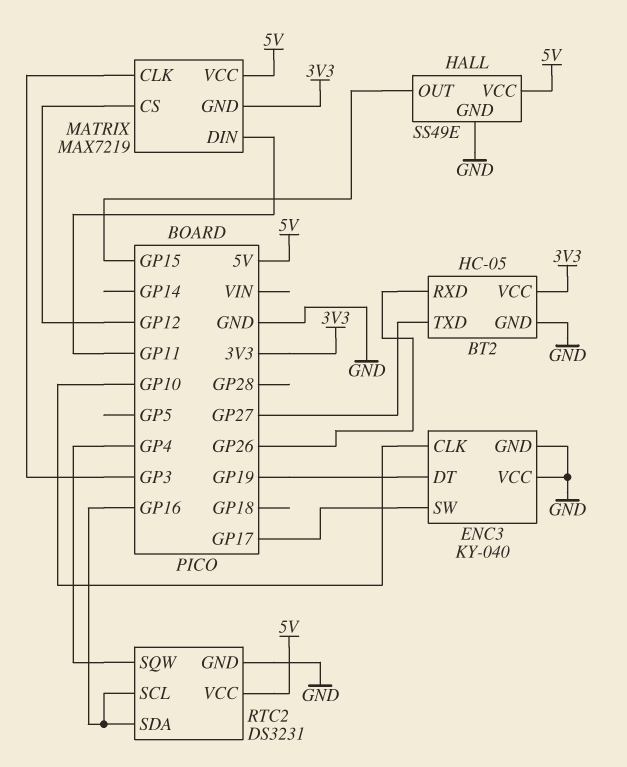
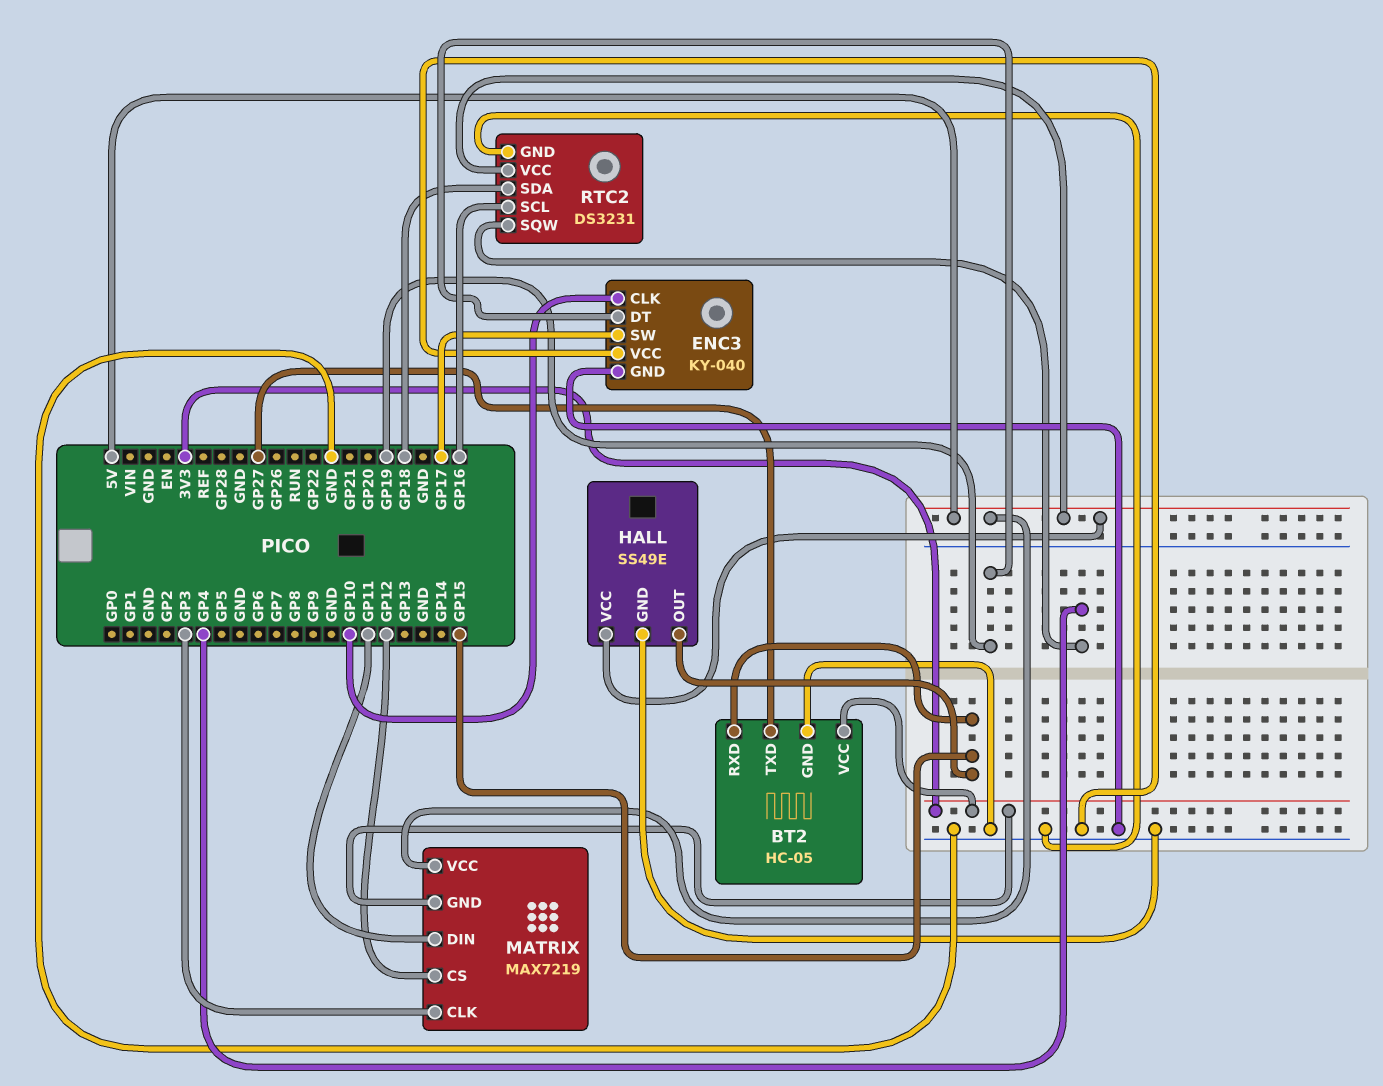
BT2 pin RXD: GP26 -> GP15
RTC2 pin SDA: GP16 -> GP18

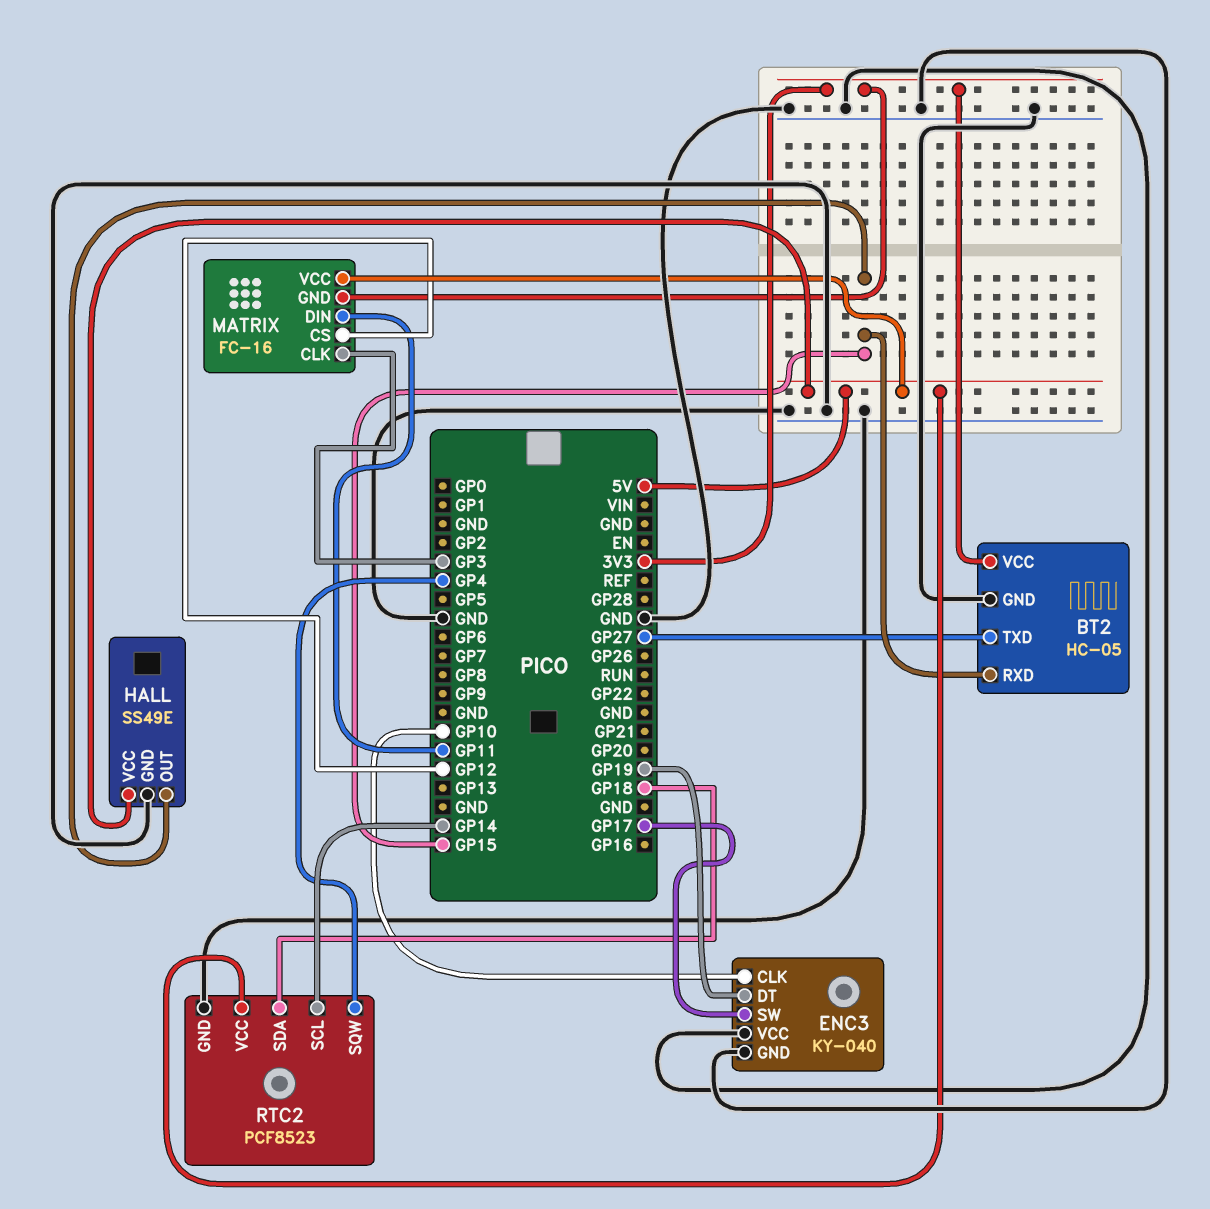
MATRIX: MAX7219 -> FC-16
RTC2: DS3231 -> PCF8523
RTC2 pin SCL: GP16 -> GP14

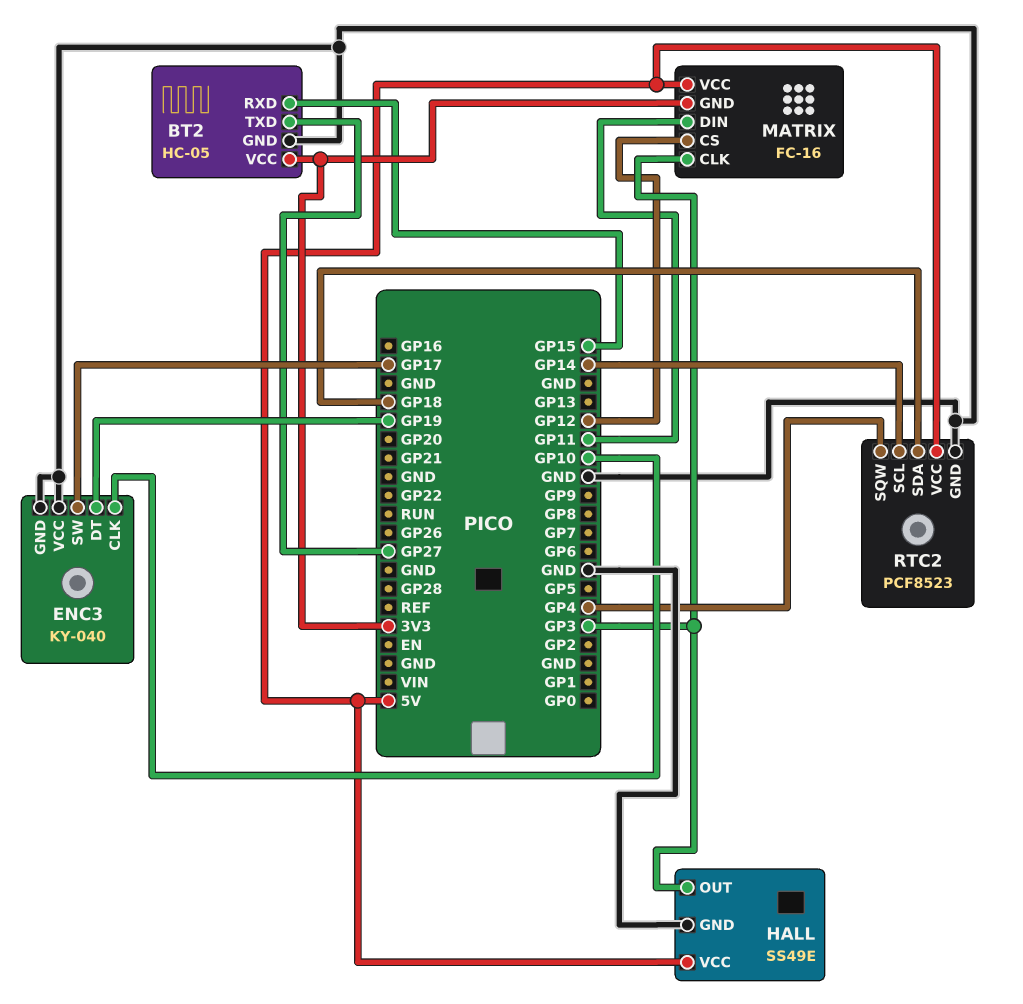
HALL pin OUT: GP15 -> GP3

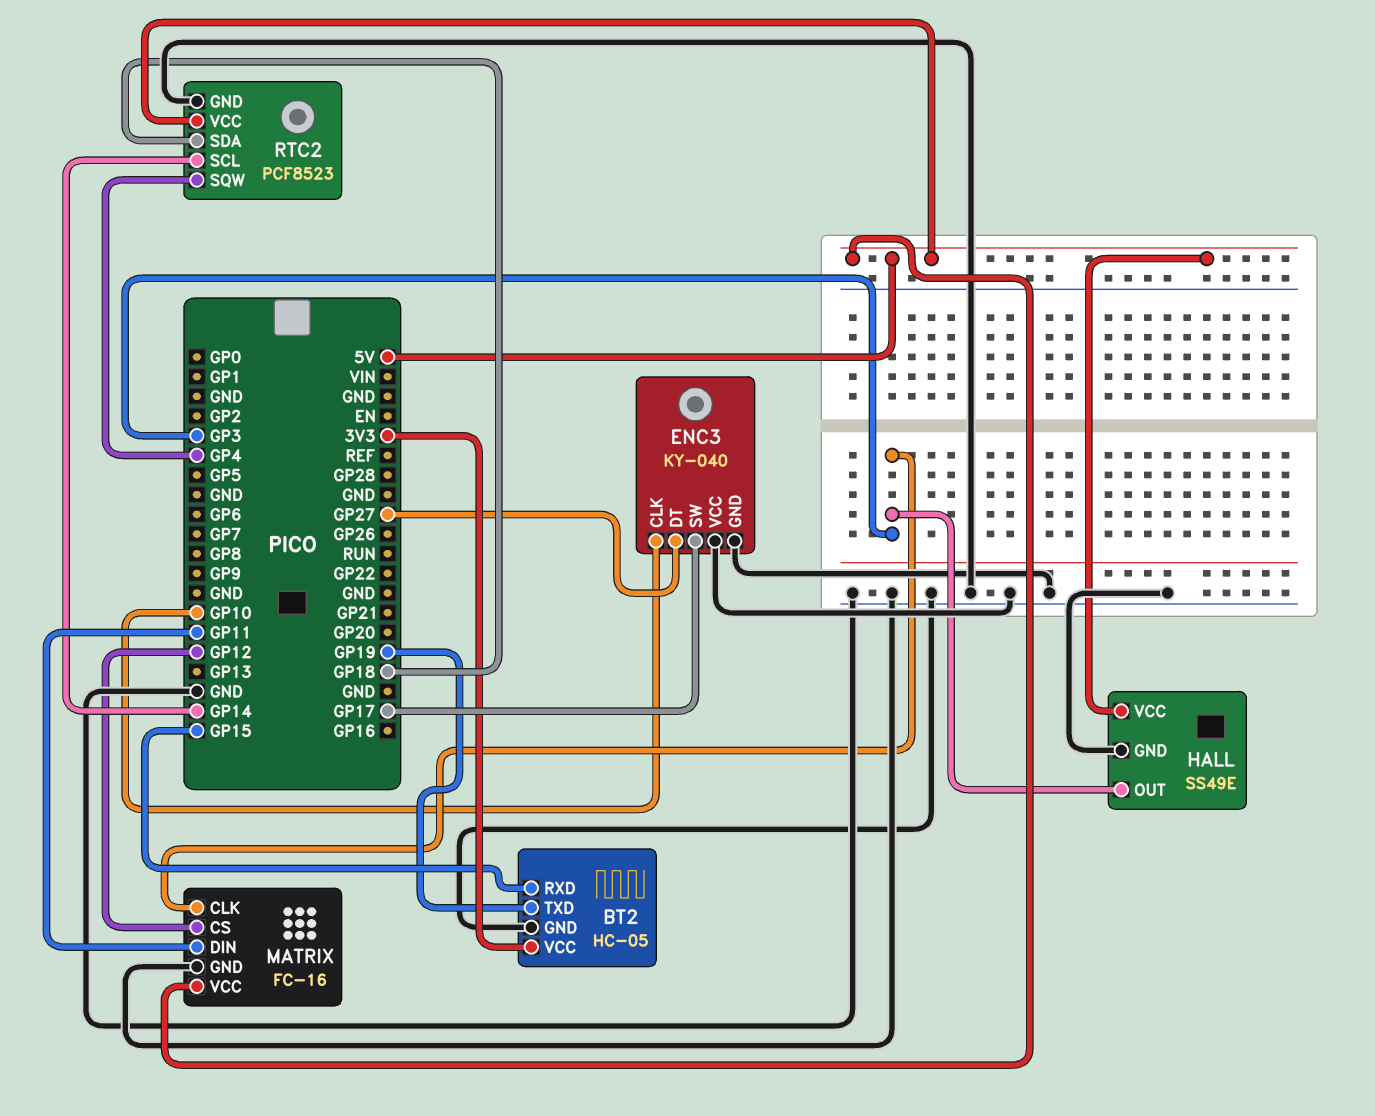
BT2 pin TXD: GP27 -> GP19
ENC3 pin DT: GP19 -> GP27
MATRIX pin GND: 3V3 -> GND

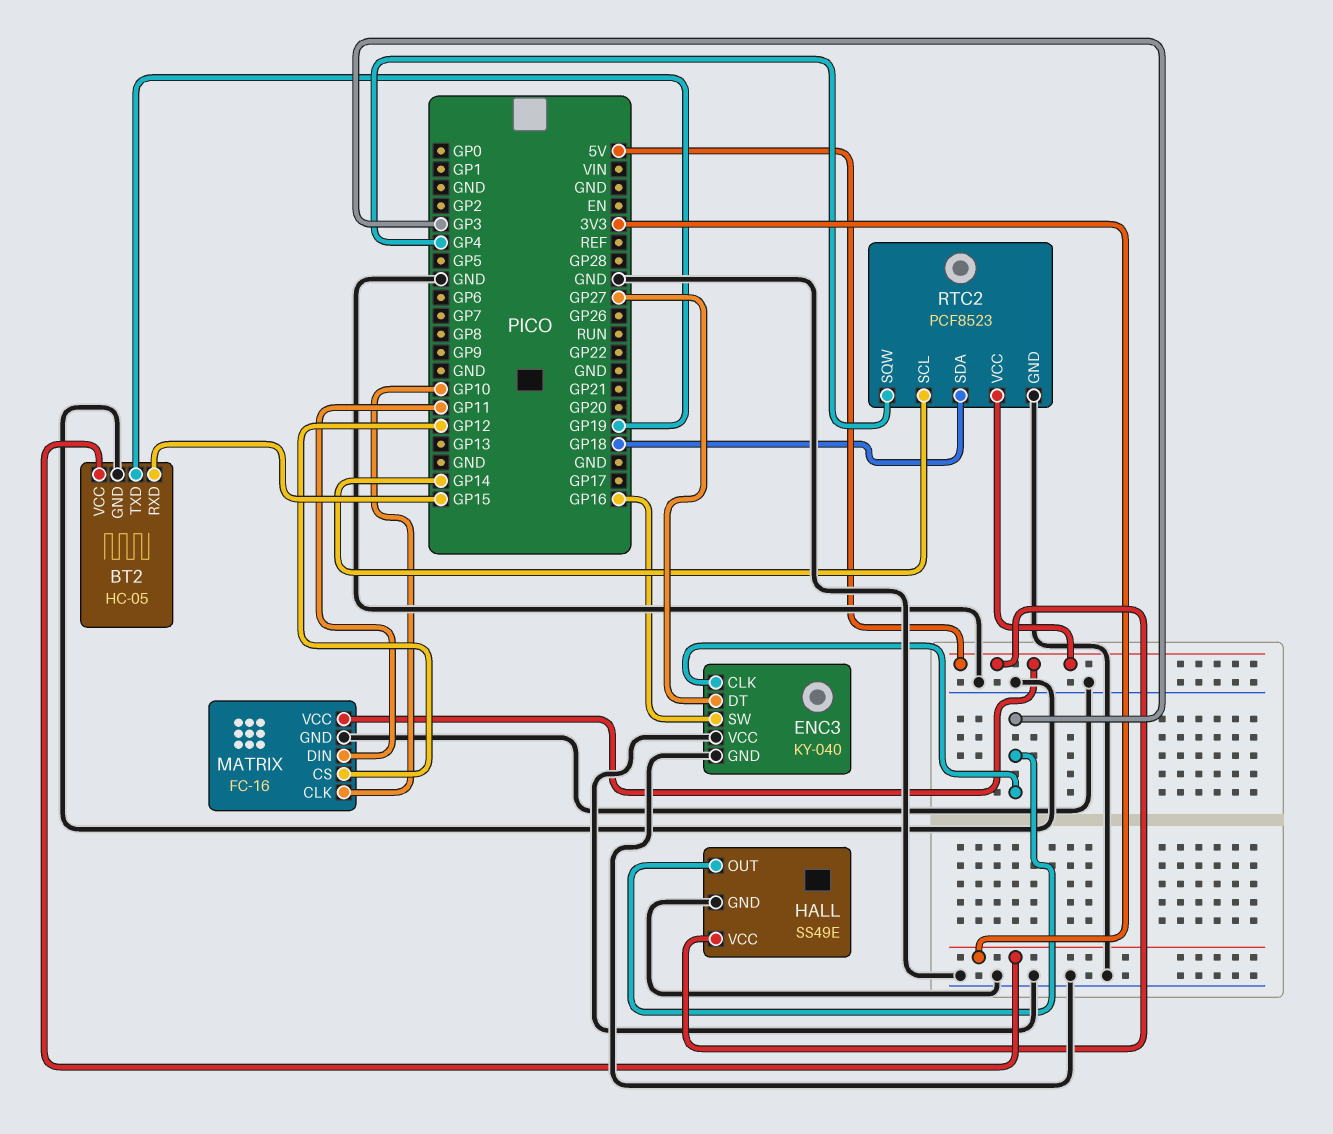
ENC3 pin CLK: GP10 -> GP3
ENC3 pin SW: GP17 -> GP16
MATRIX pin CLK: GP3 -> GP10

